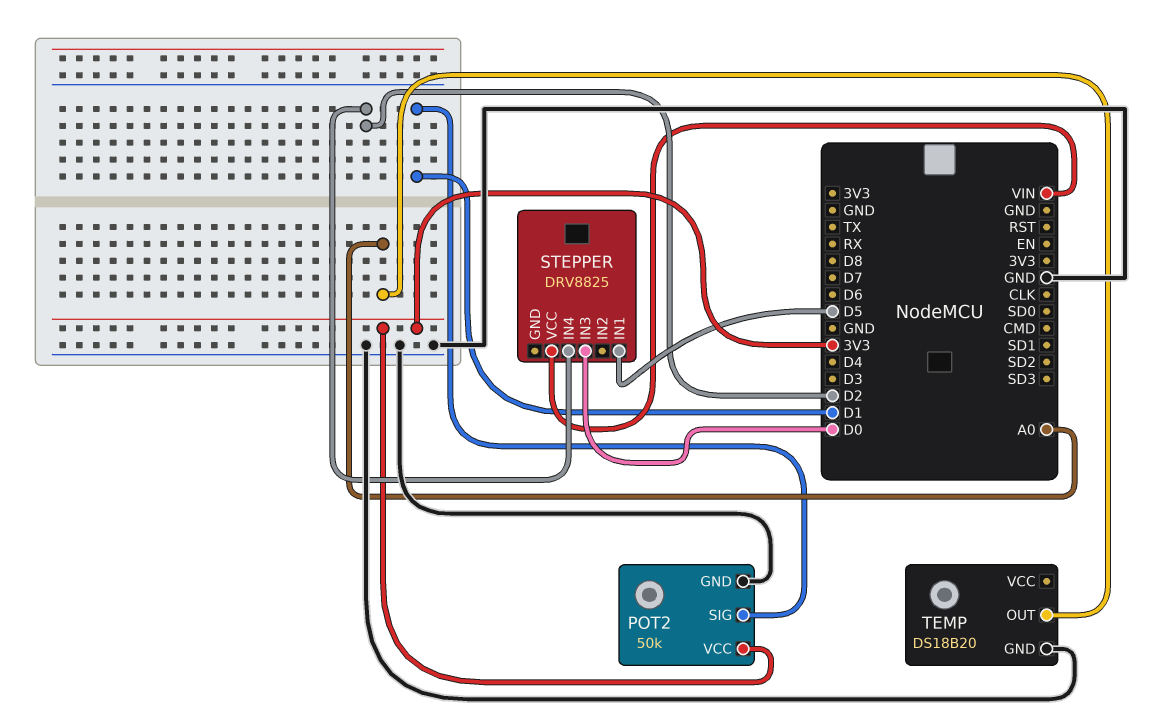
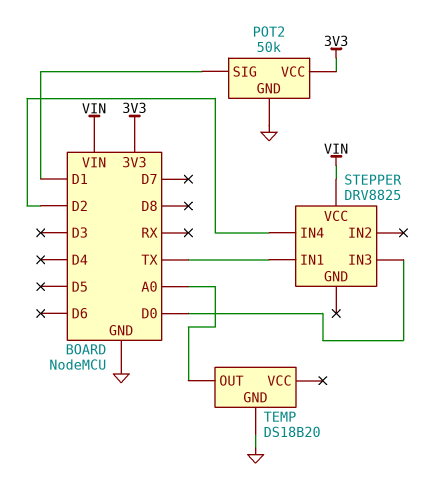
STEPPER pin IN1: D5 -> TX

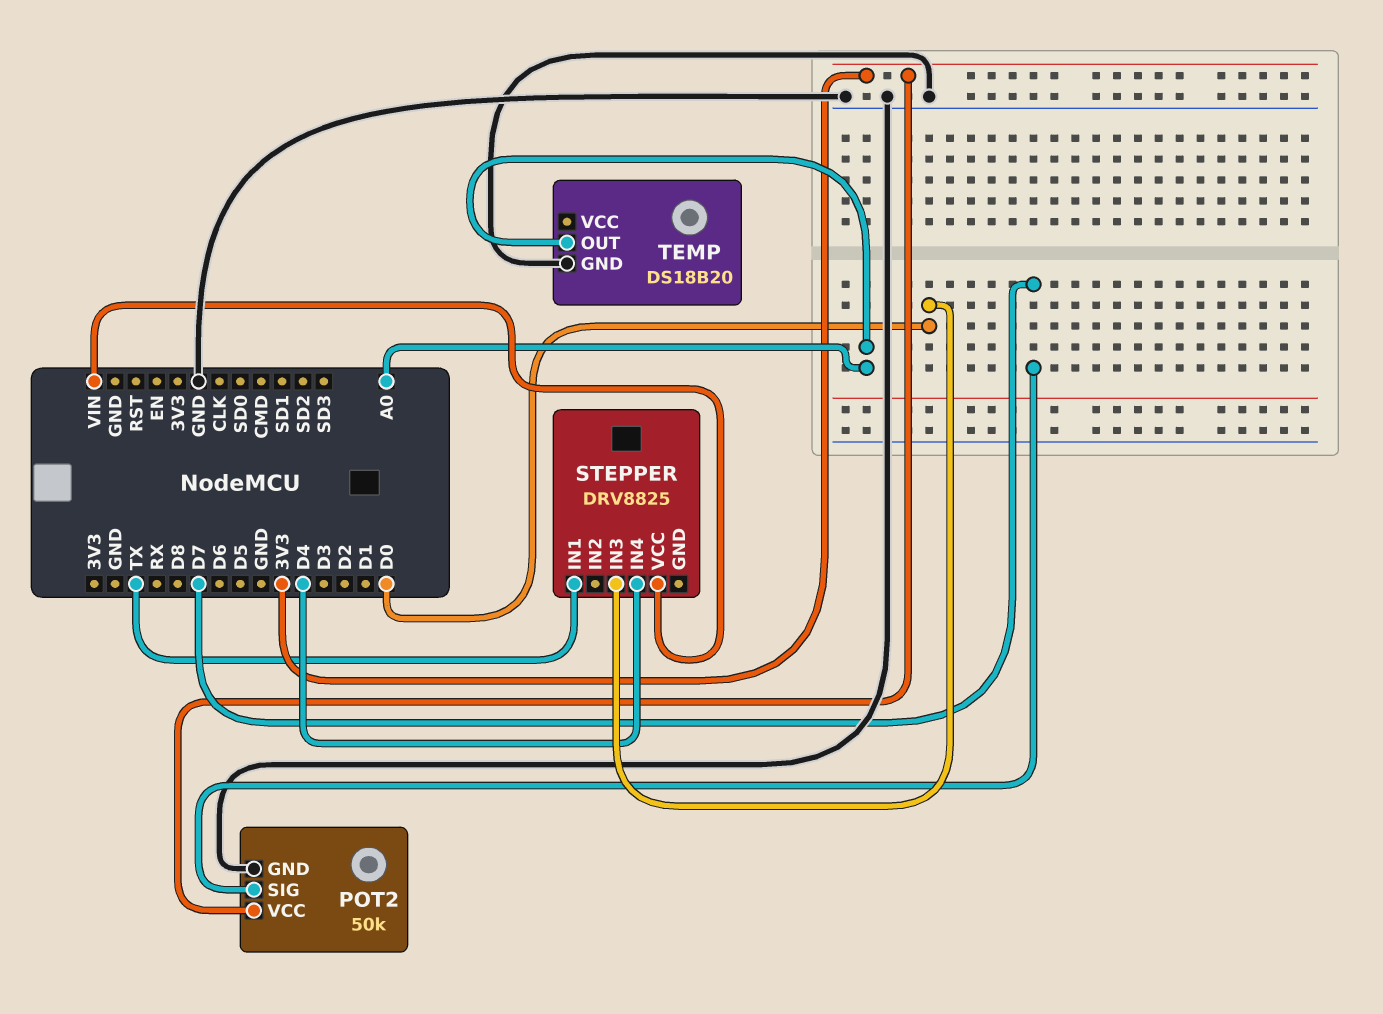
POT2 pin SIG: D1 -> D7
STEPPER pin IN4: D2 -> D4

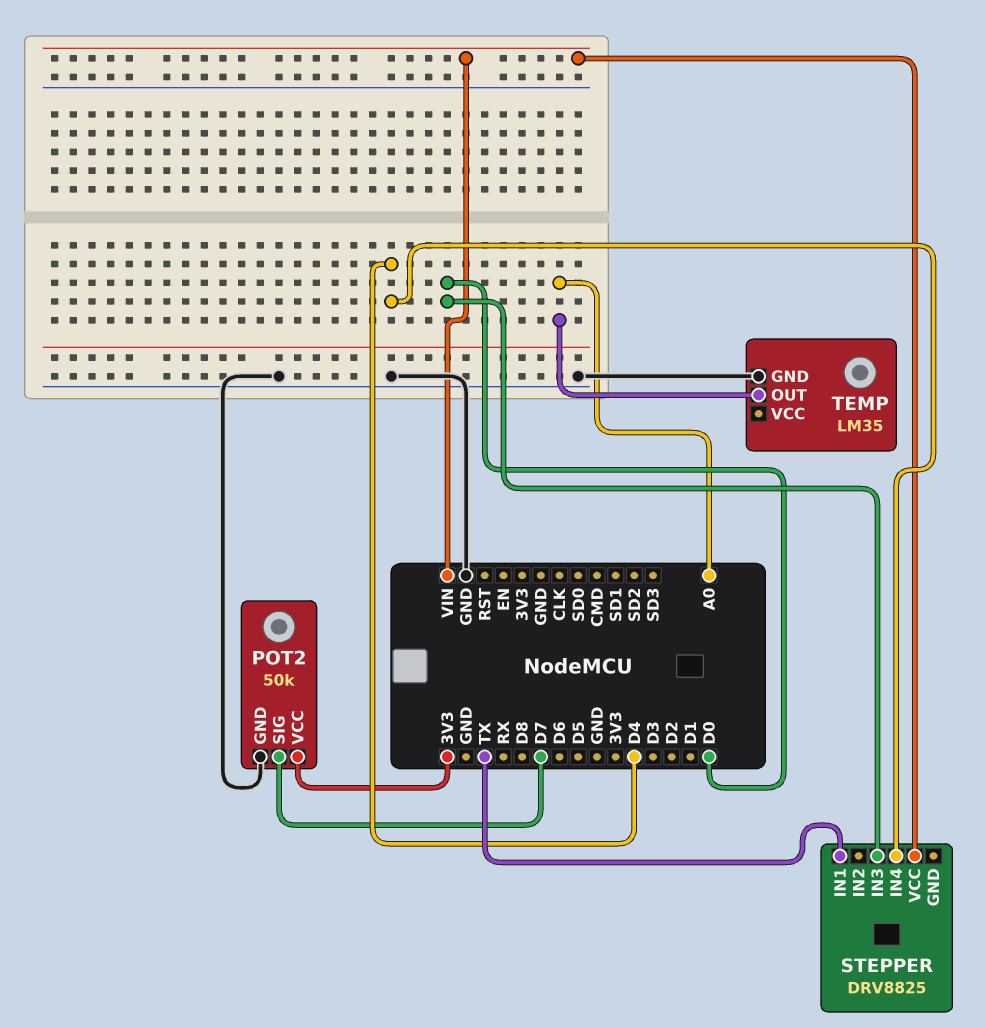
TEMP: DS18B20 -> LM35

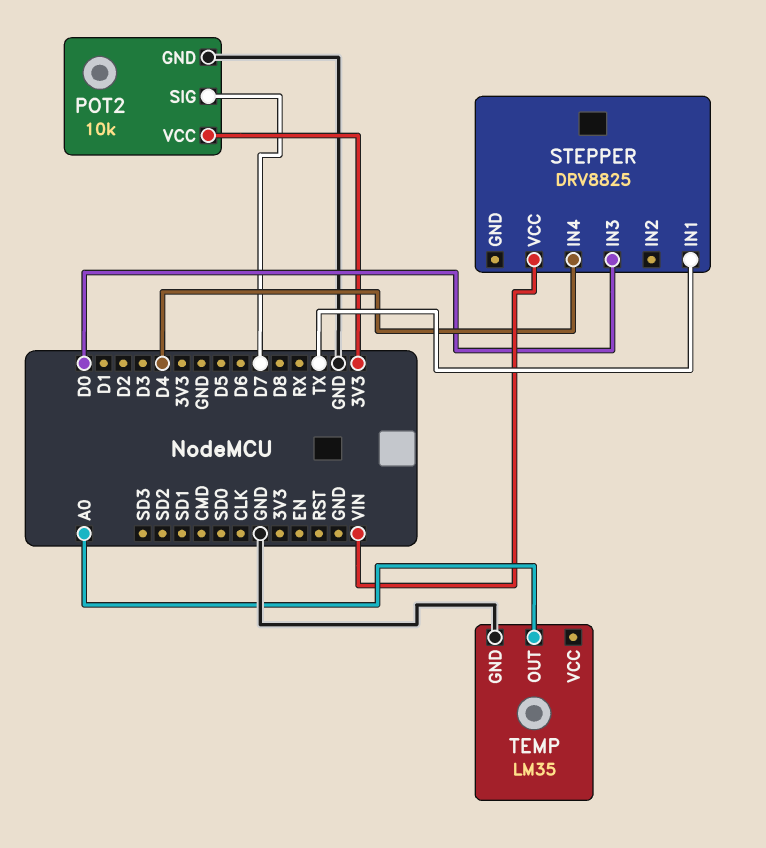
POT2: 50k -> 10k

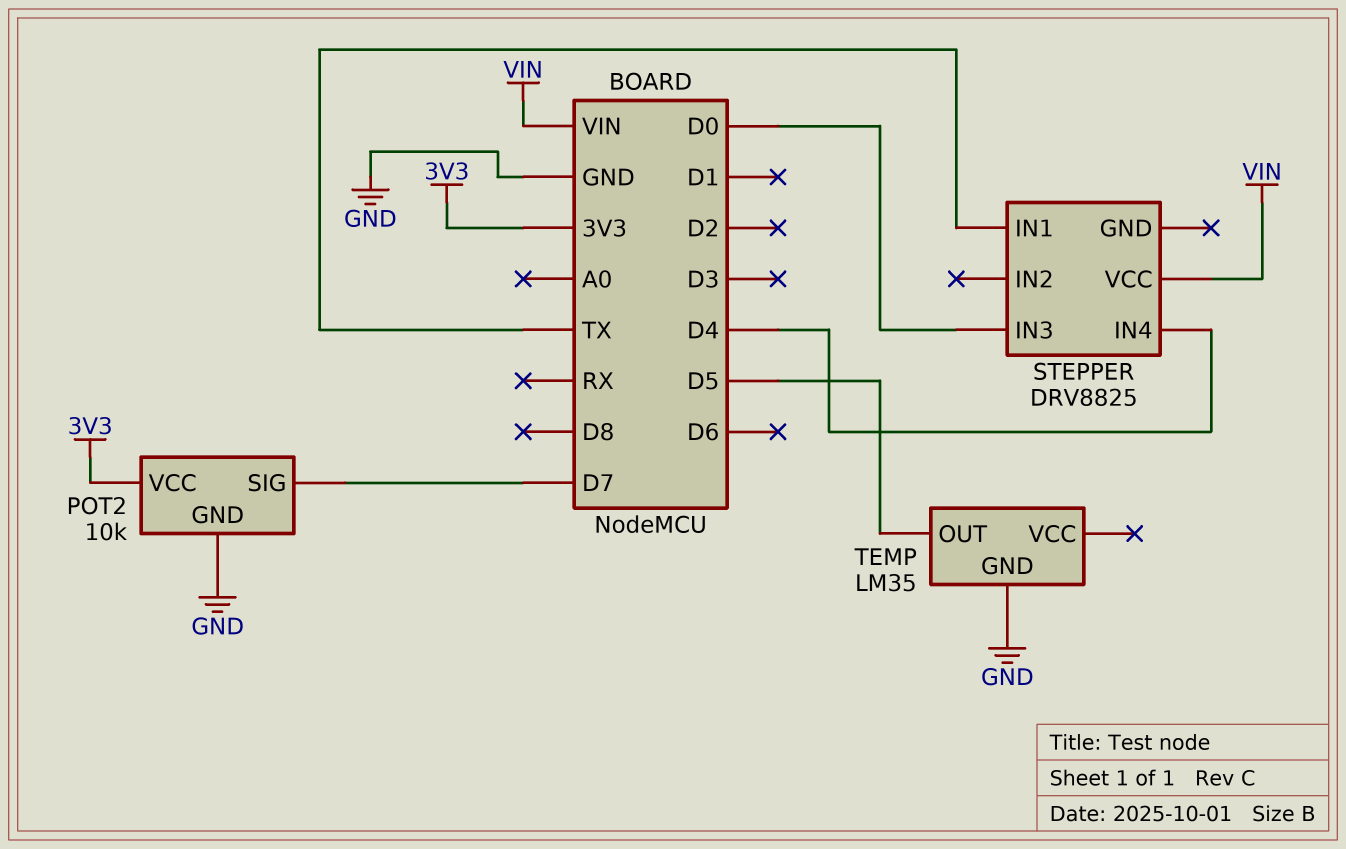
TEMP pin OUT: A0 -> D5

